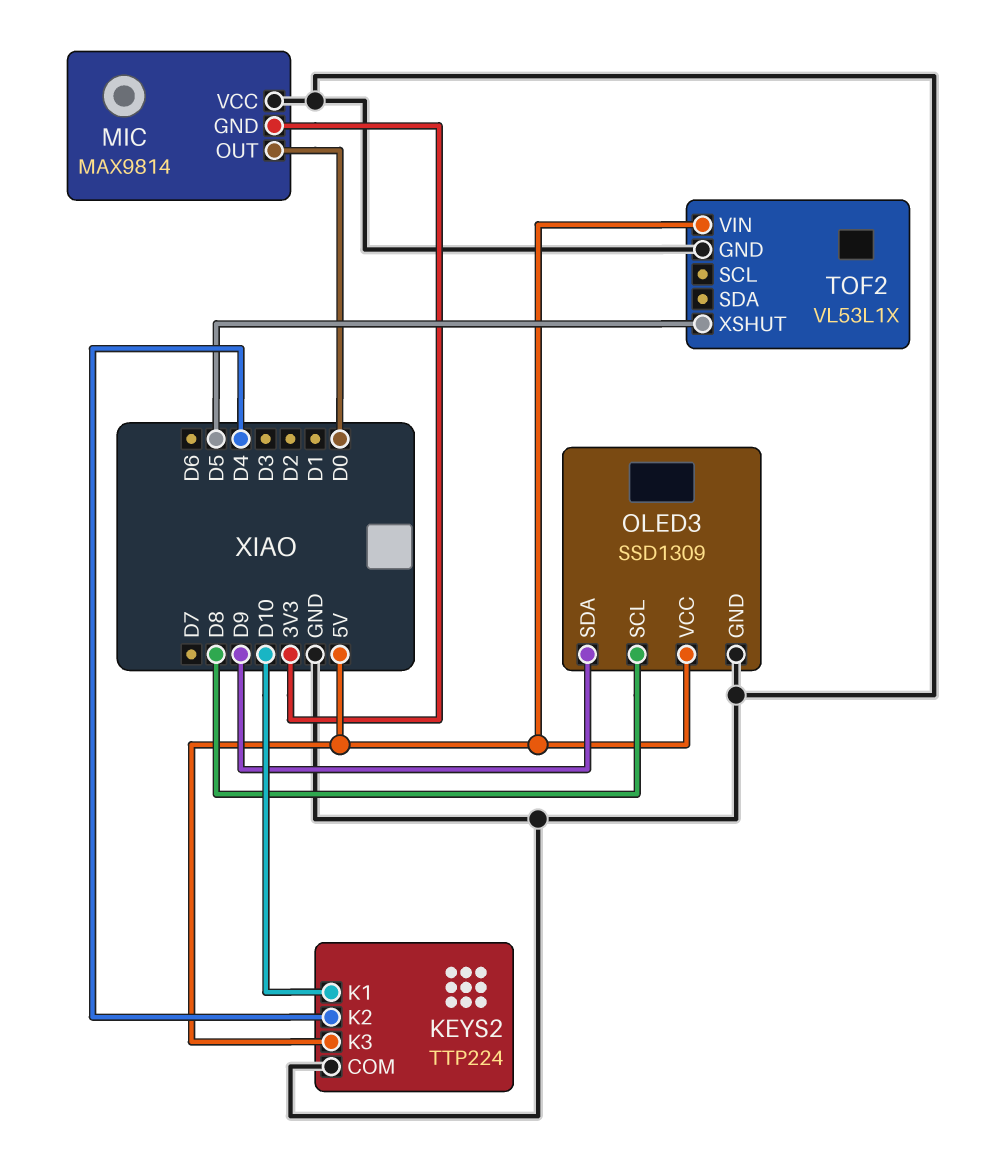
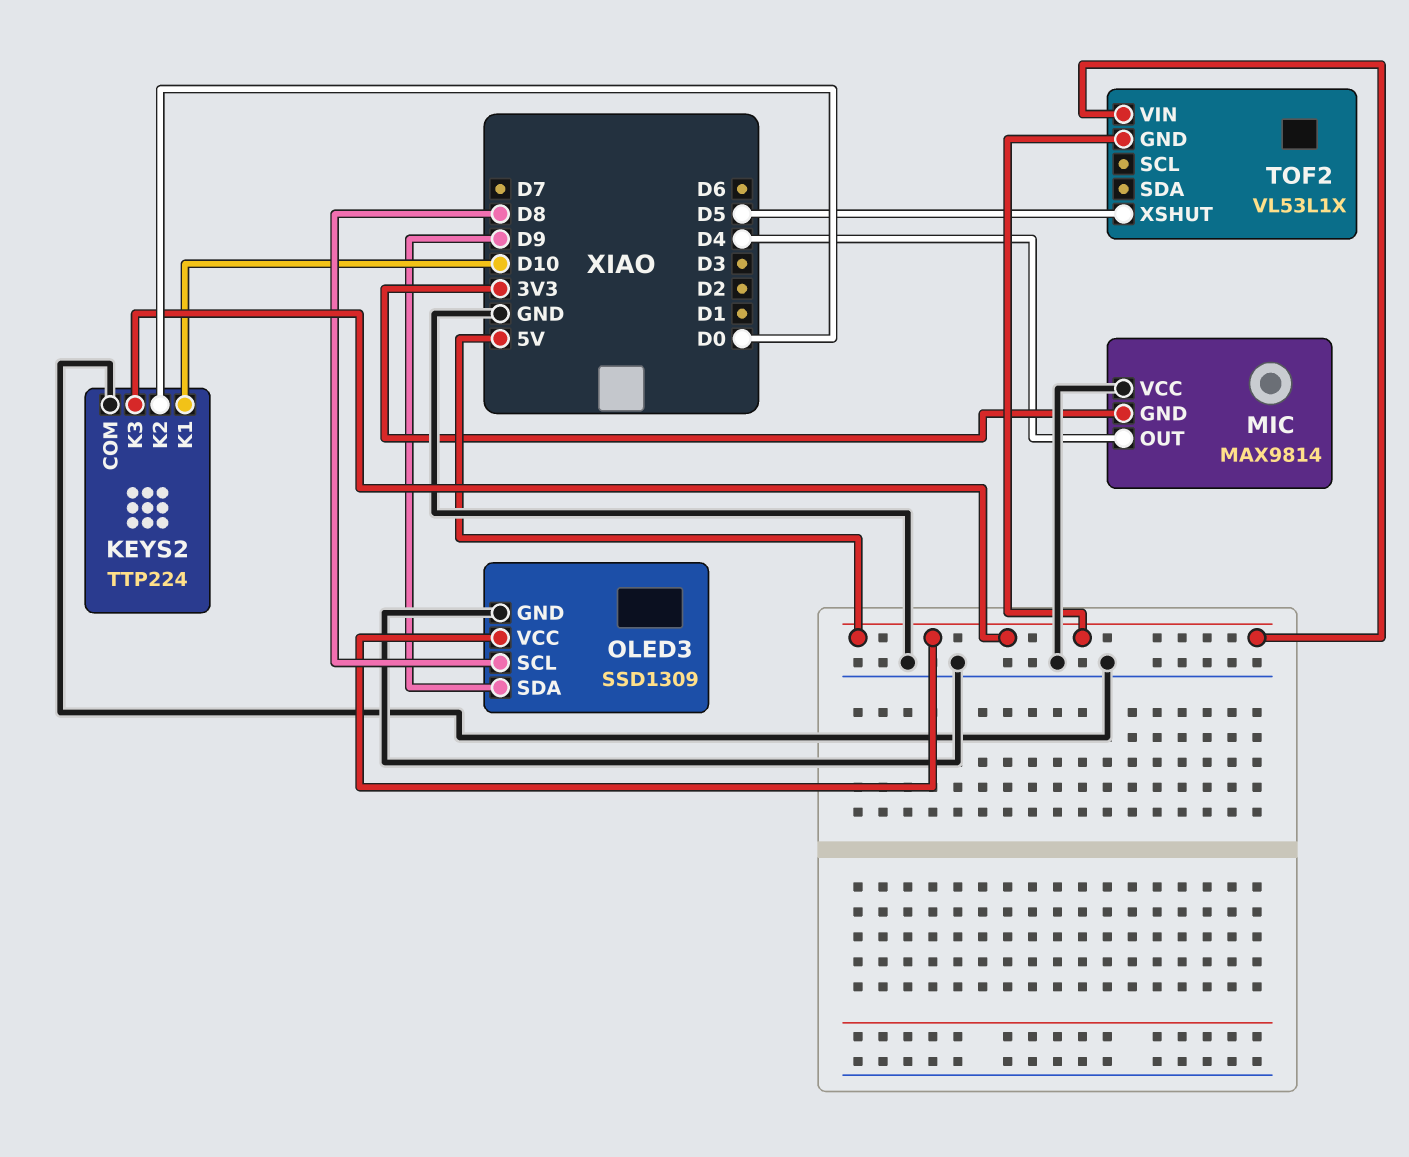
KEYS2 pin K2: D4 -> D0
MIC pin OUT: D0 -> D4
TOF2 pin GND: GND -> 5V

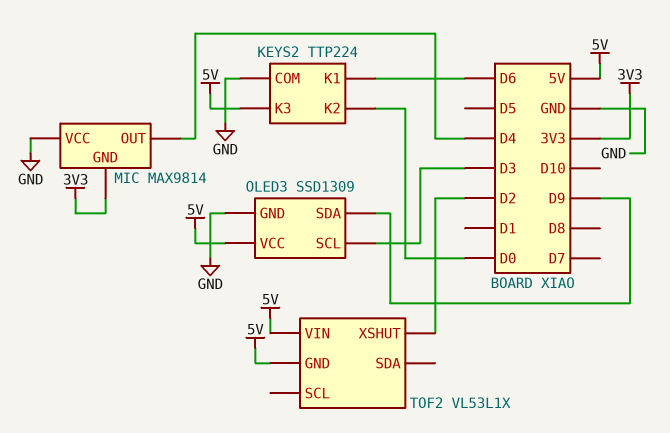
KEYS2 pin K1: D10 -> D6
OLED3 pin SCL: D8 -> D3
TOF2 pin XSHUT: D5 -> D2

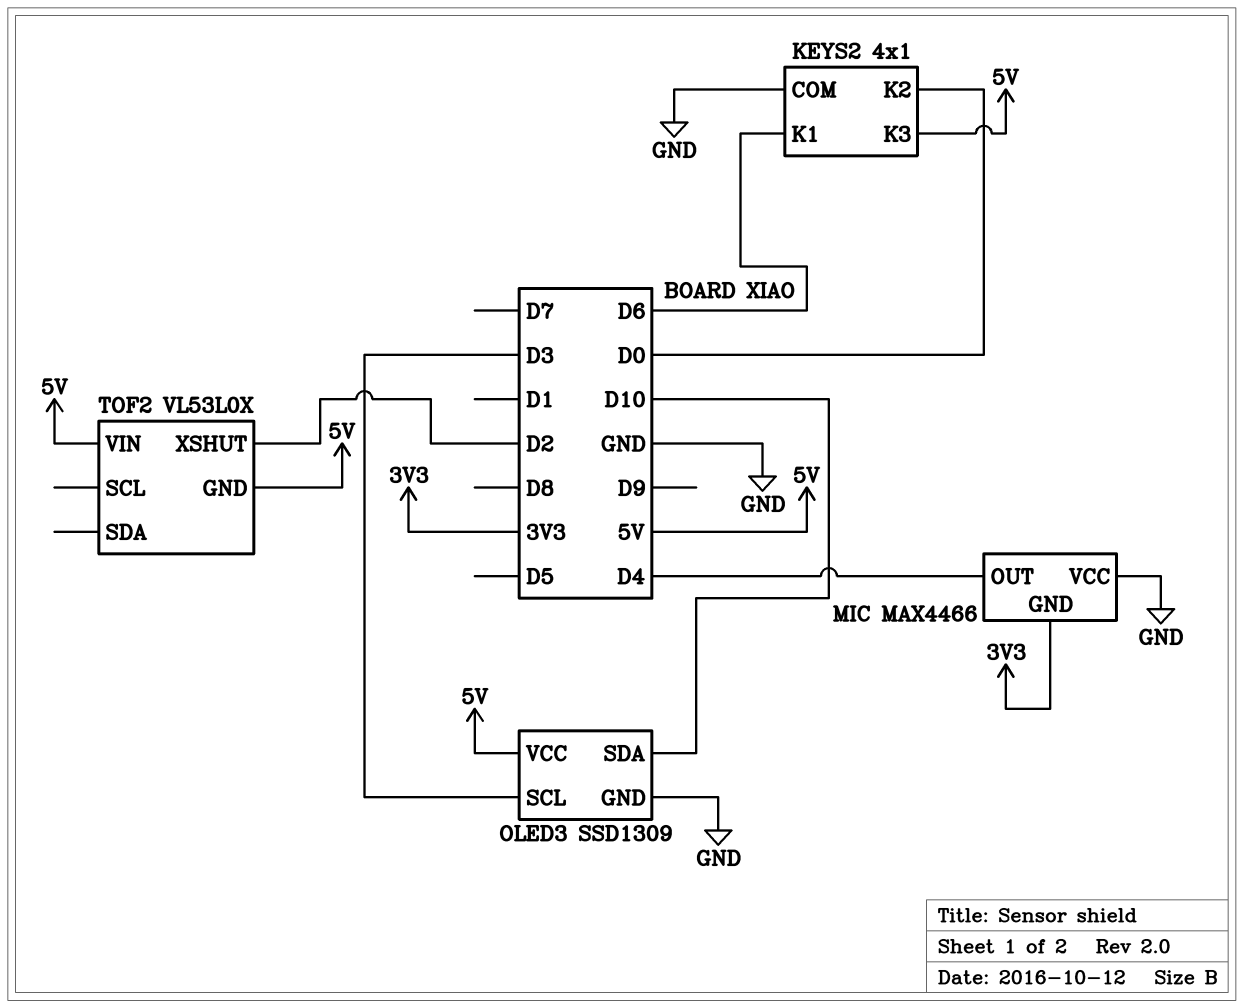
KEYS2: TTP224 -> 4x1
MIC: MAX9814 -> MAX4466
OLED3 pin SDA: D9 -> D10
TOF2: VL53L1X -> VL53L0X

